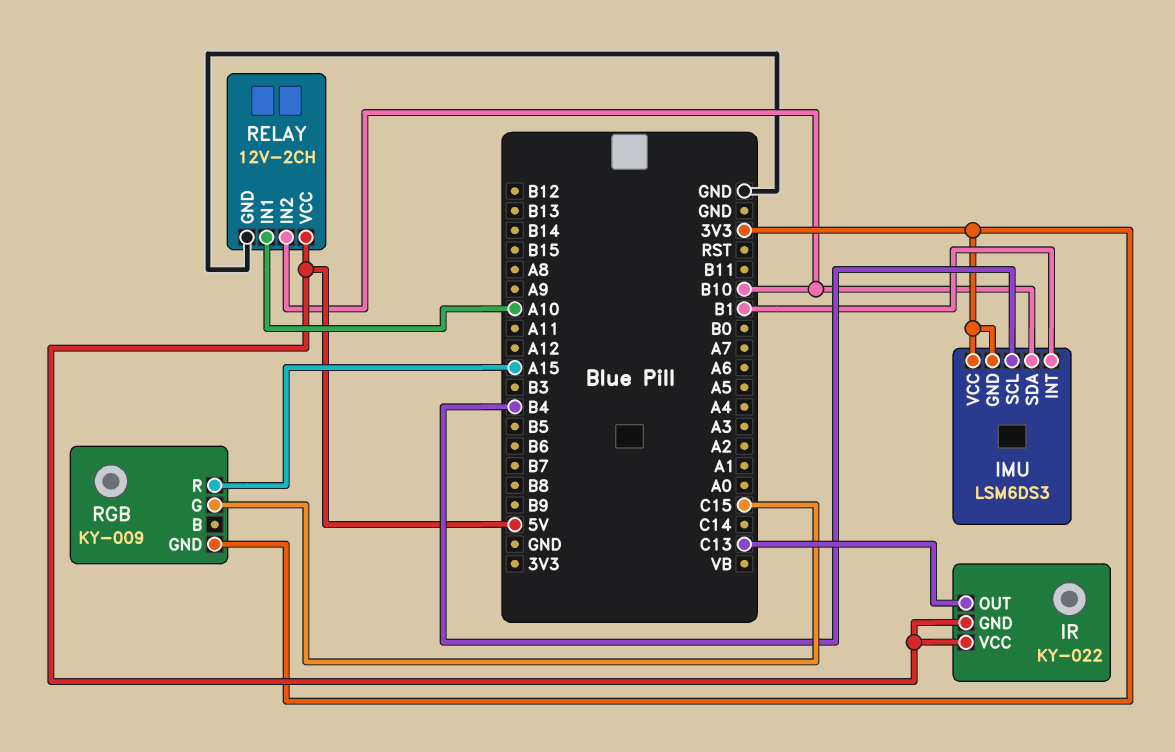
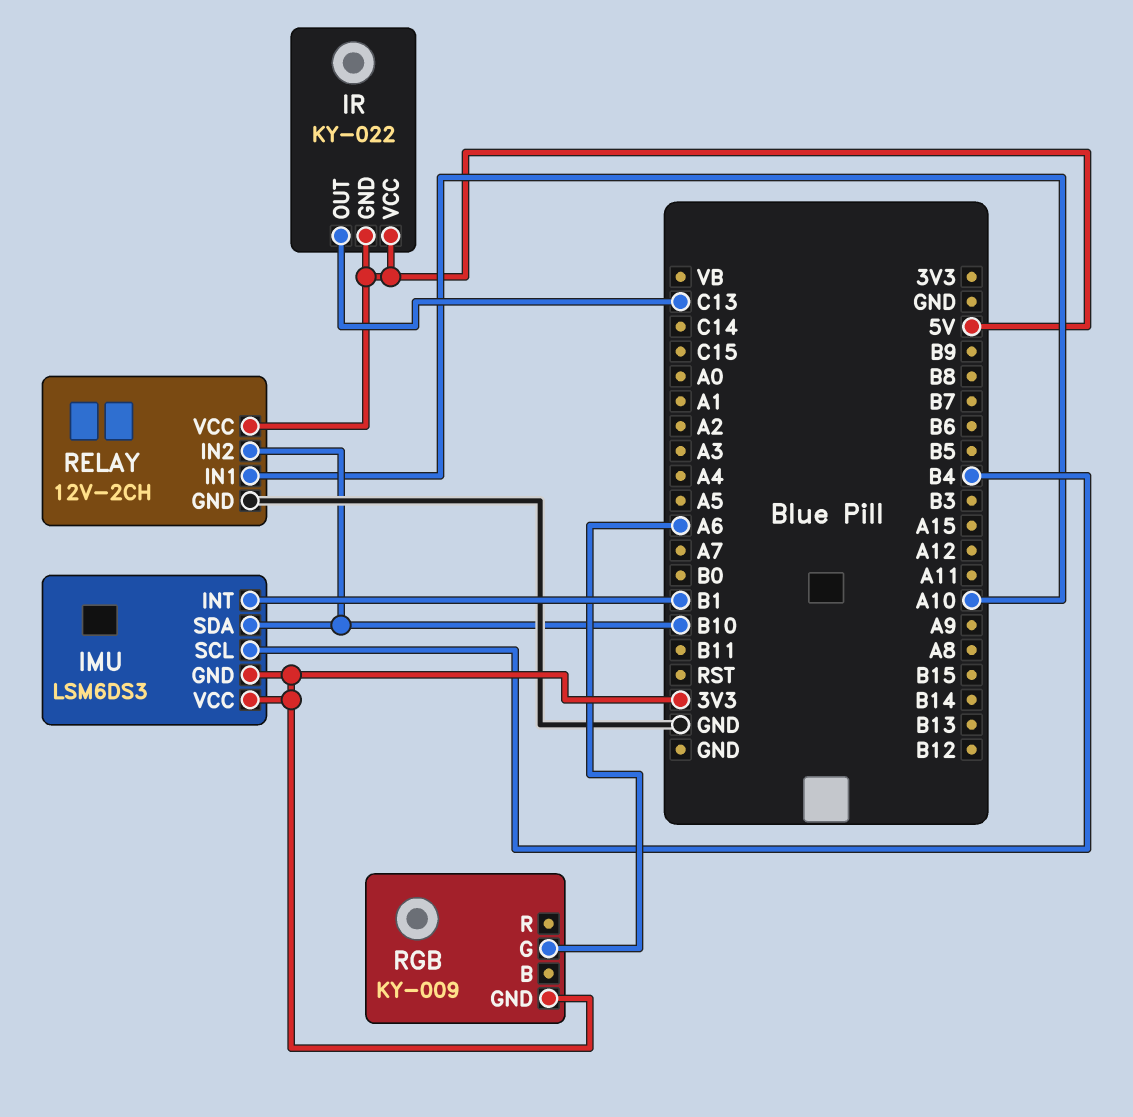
RGB pin G: C15 -> A6
RGB pin R: A15 -> none

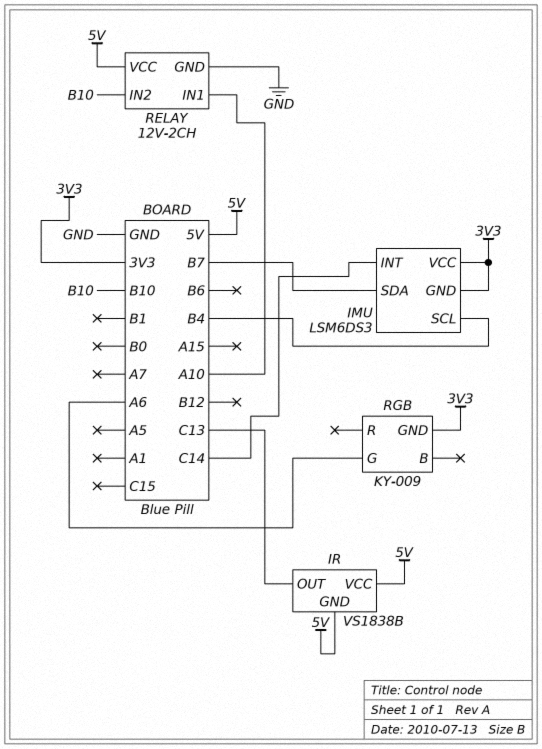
IMU pin INT: B1 -> C14
IMU pin SDA: B10 -> B7
IR: KY-022 -> VS1838B

